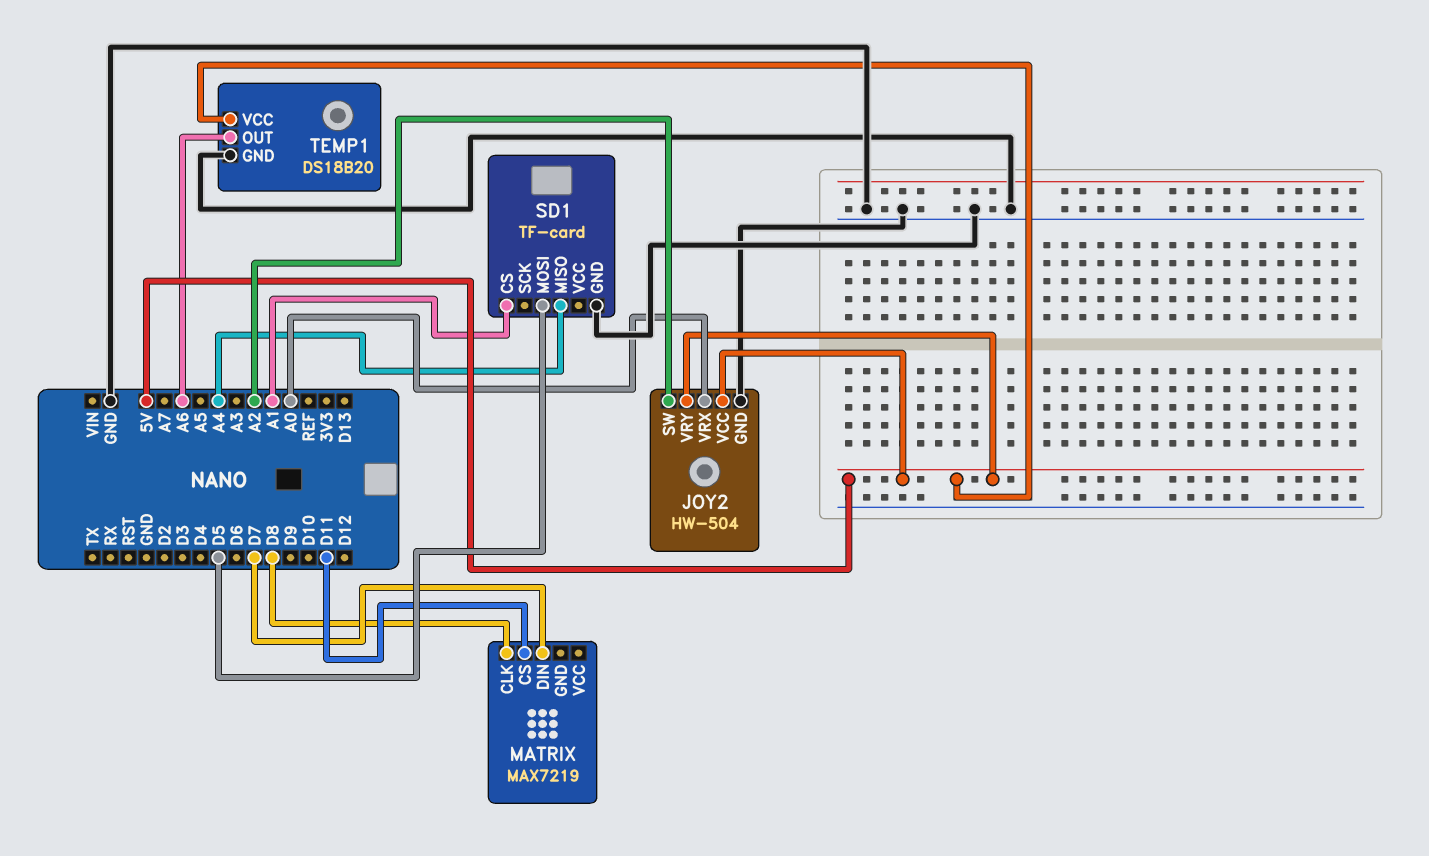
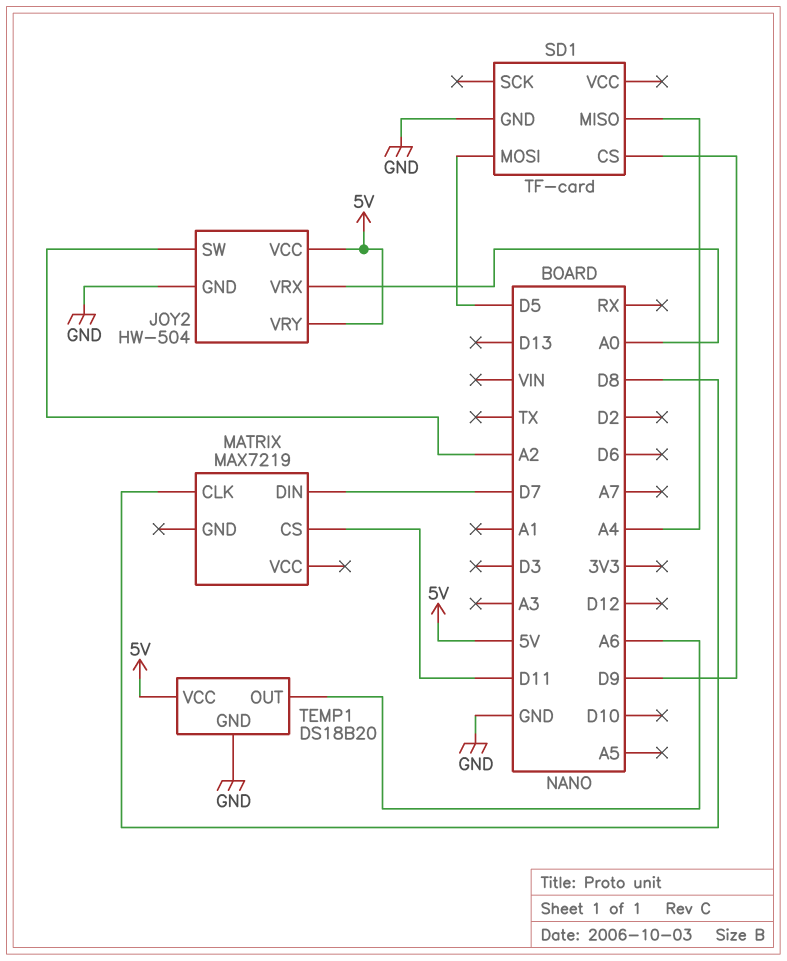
SD1 pin CS: A1 -> D9

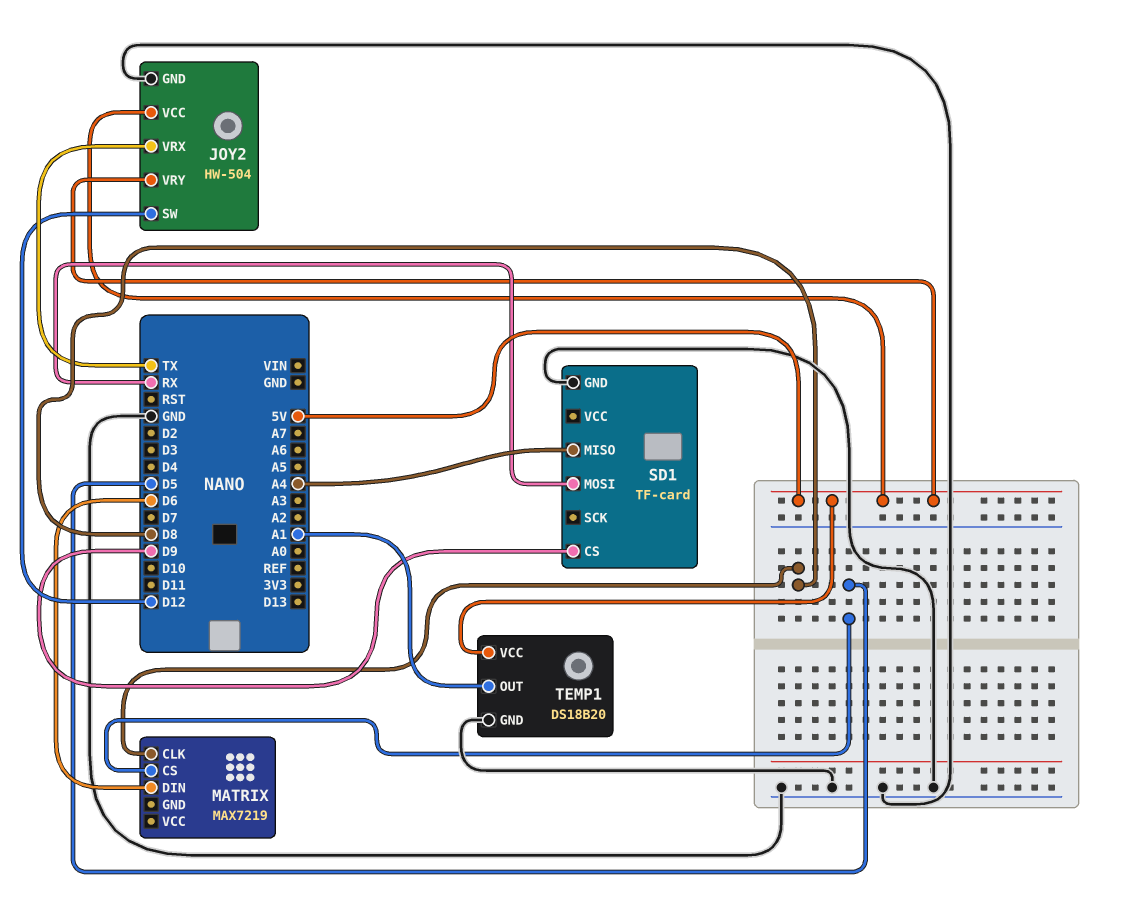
JOY2 pin SW: A2 -> D12
JOY2 pin VRX: A0 -> TX
MATRIX pin CS: D11 -> D5
MATRIX pin DIN: D7 -> D6
SD1 pin MOSI: D5 -> RX
TEMP1 pin OUT: A6 -> A1

